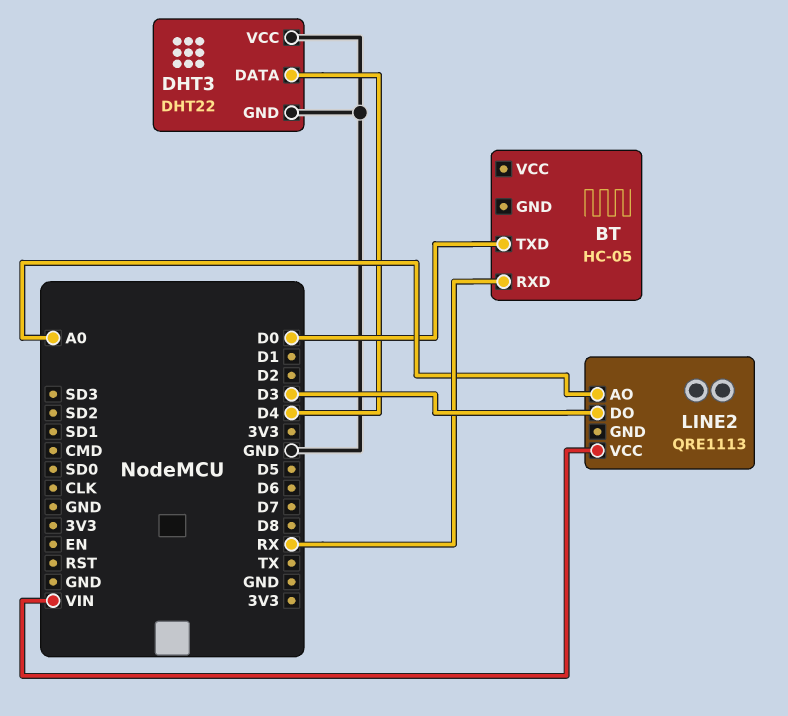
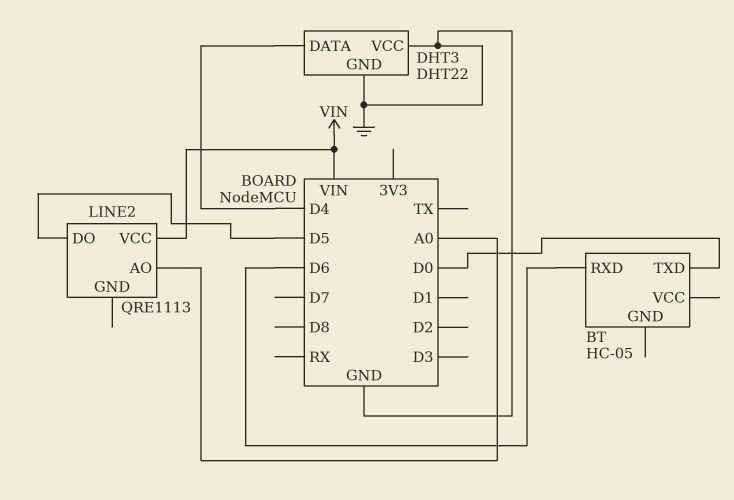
BT pin RXD: RX -> D6
LINE2 pin DO: D3 -> D5

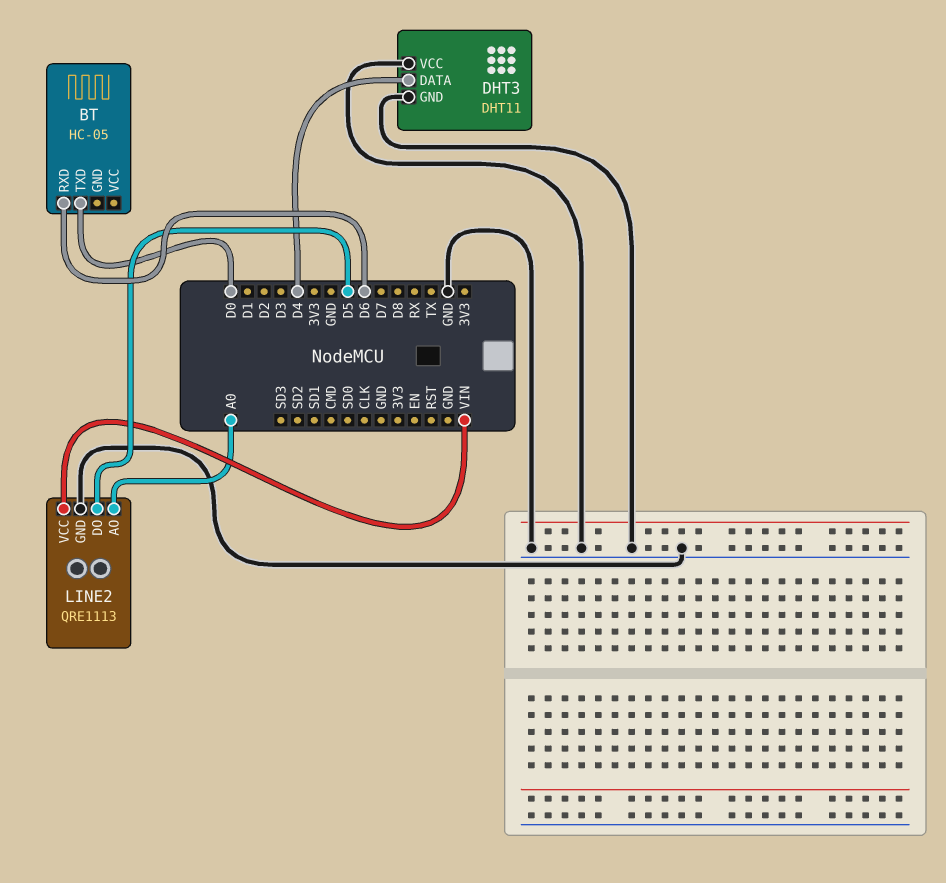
DHT3: DHT22 -> DHT11
LINE2 pin GND: none -> GND

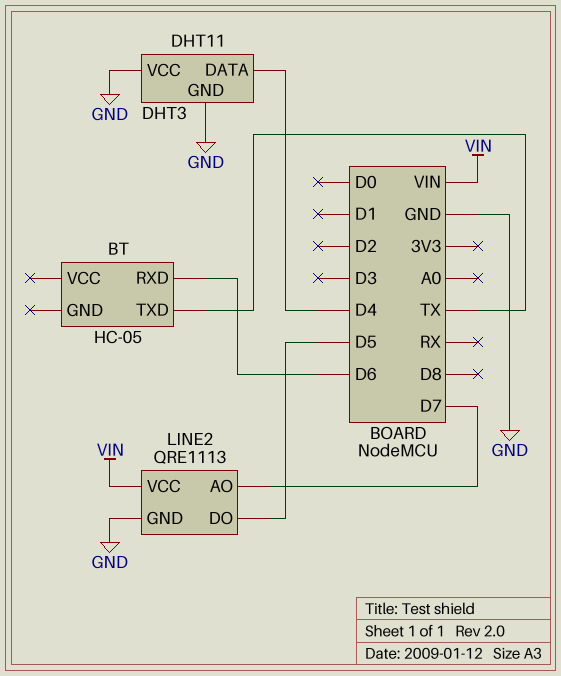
BT pin TXD: D0 -> TX
LINE2 pin AO: A0 -> D7

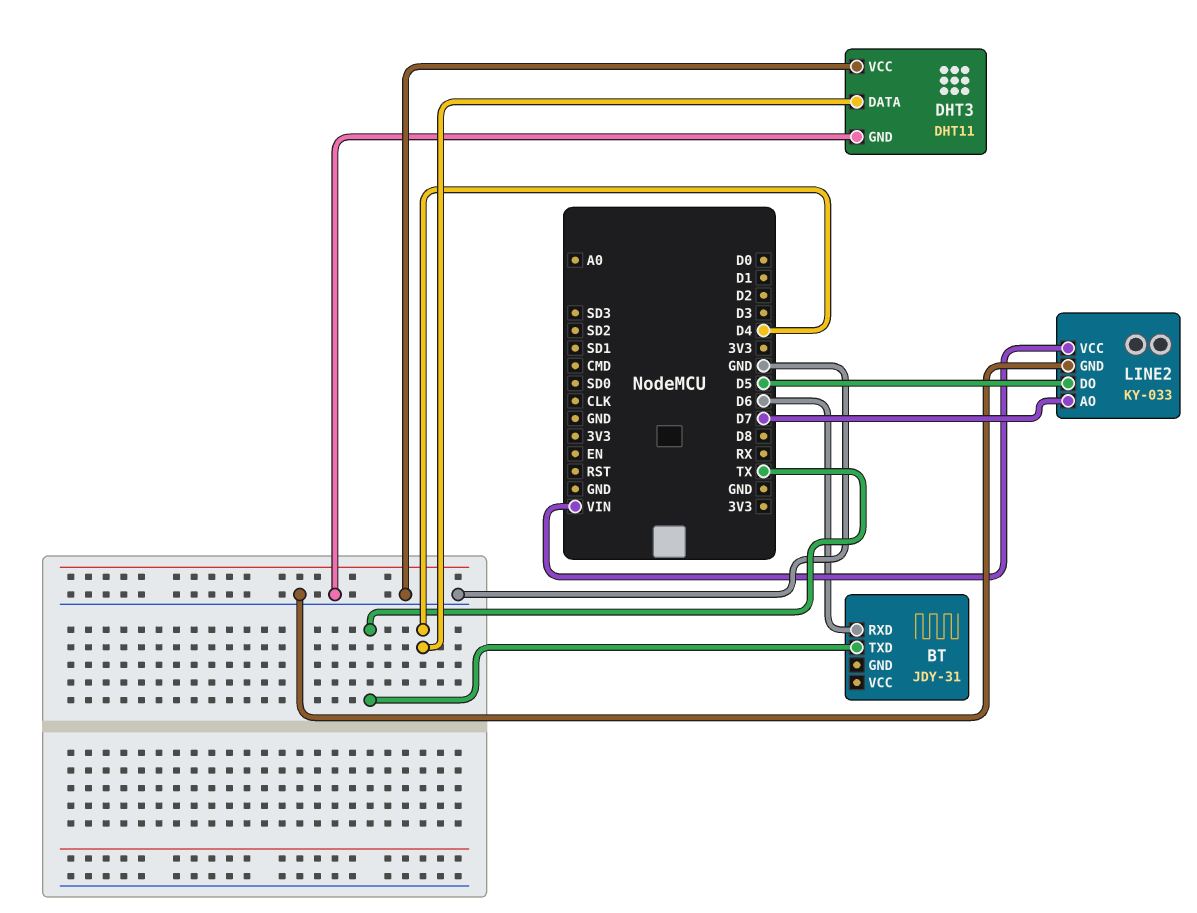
BT: HC-05 -> JDY-31
LINE2: QRE1113 -> KY-033

